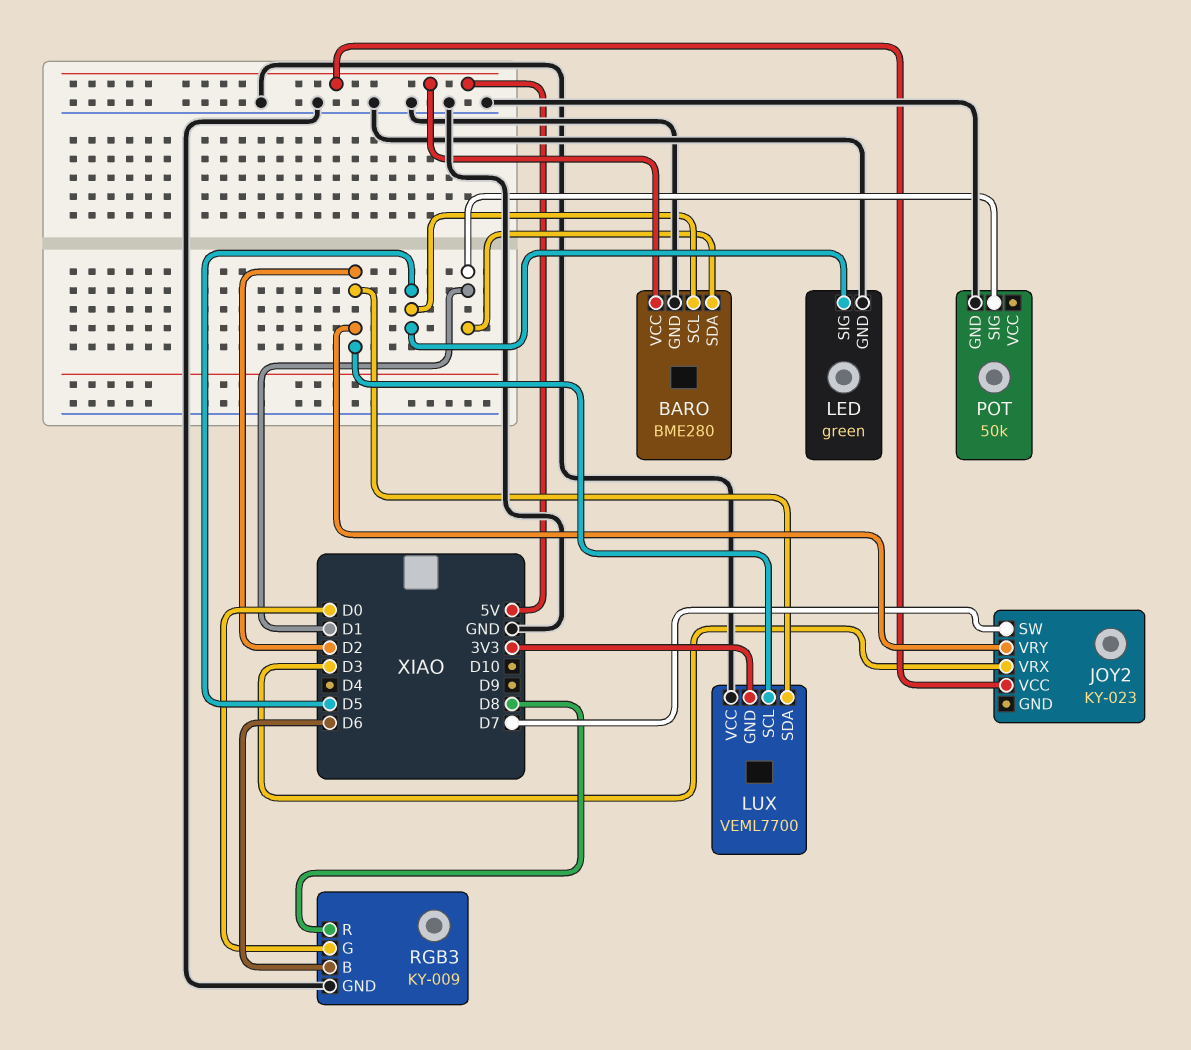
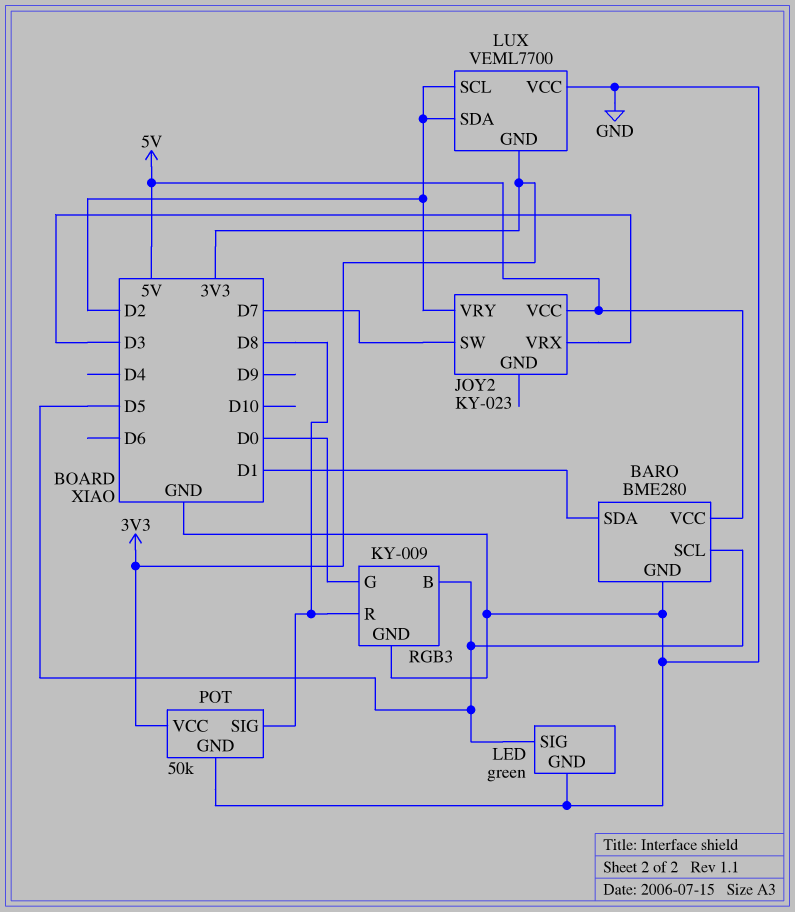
POT pin SIG: D1 -> D8
POT pin VCC: none -> 3V3
RGB3 pin B: D6 -> D5

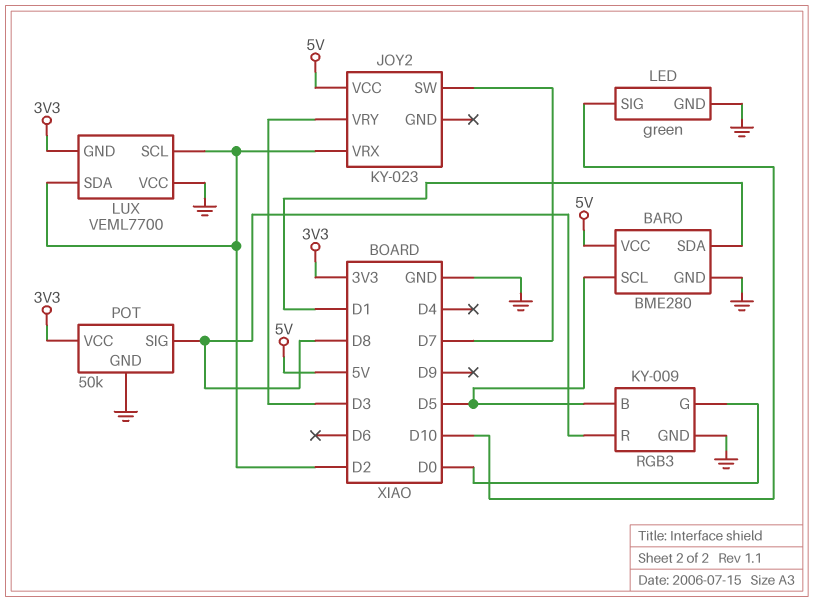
JOY2 pin VRX: D3 -> D2
JOY2 pin VRY: D2 -> D3
LED pin SIG: D5 -> D10

